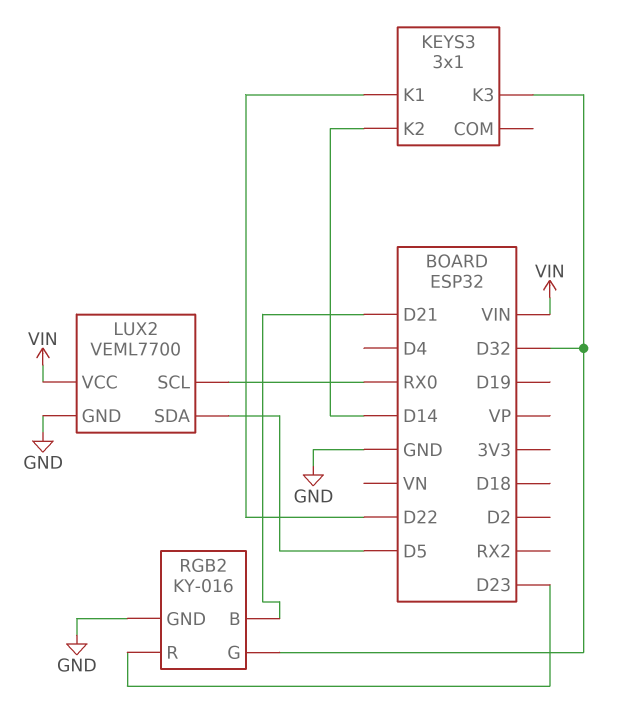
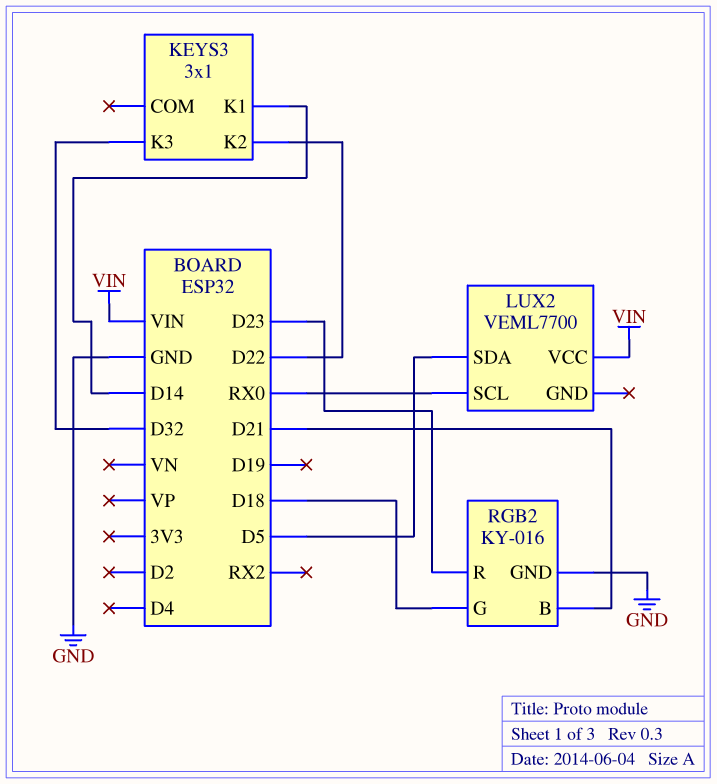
KEYS3 pin K1: D22 -> D14
KEYS3 pin K2: D14 -> D22
LUX2 pin GND: GND -> none
RGB2 pin G: D32 -> D18

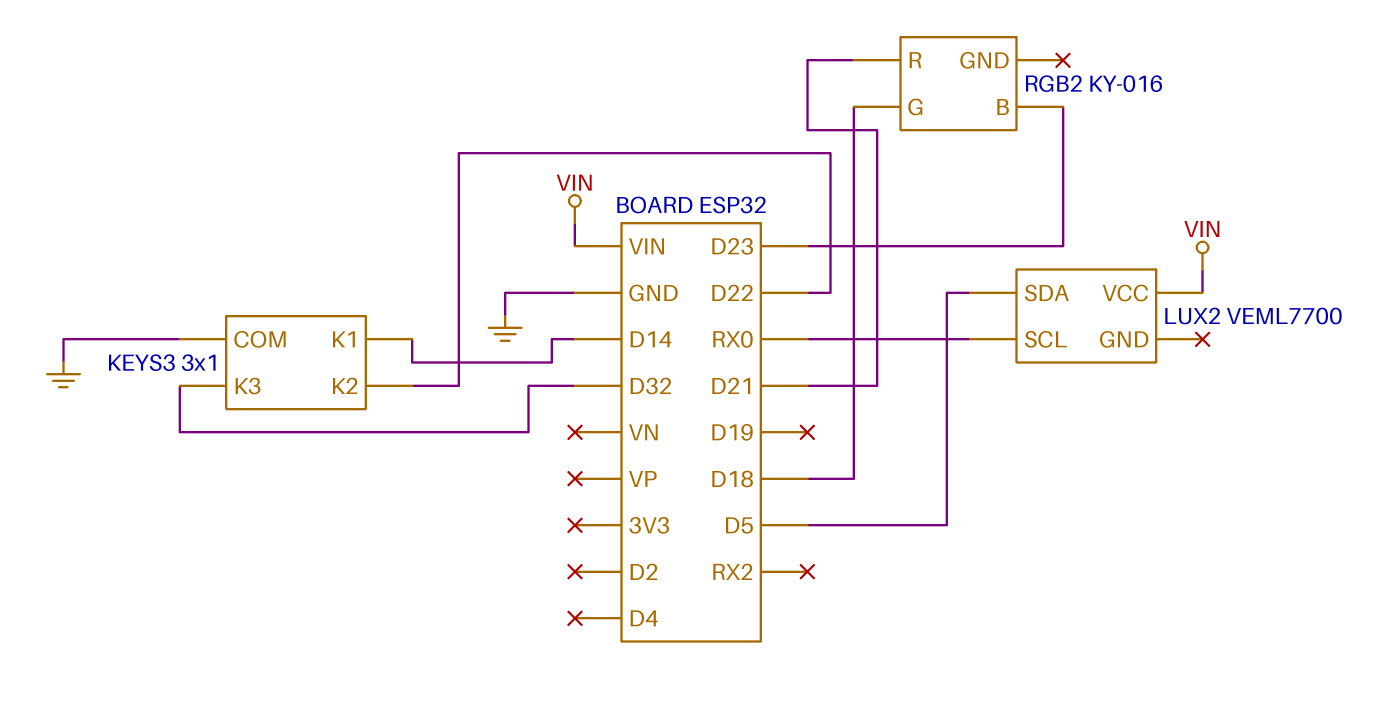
KEYS3 pin COM: none -> GND
RGB2 pin B: D21 -> D23
RGB2 pin GND: GND -> none
RGB2 pin R: D23 -> D21

